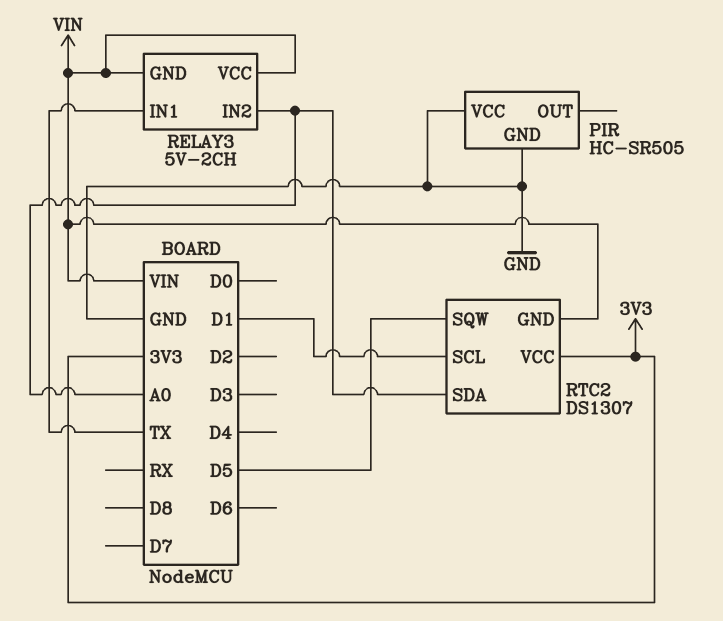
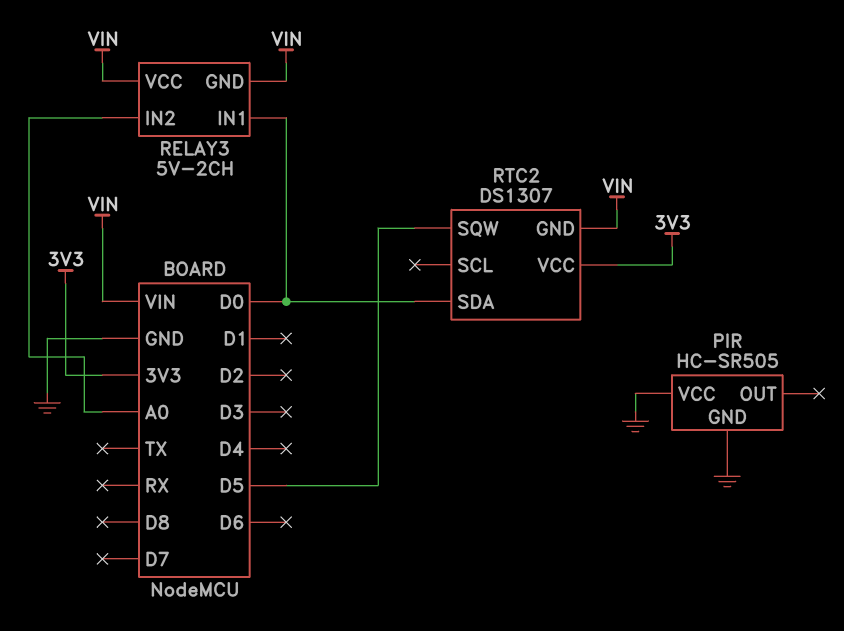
RELAY3 pin IN1: TX -> D0
RTC2 pin SCL: D1 -> none
RTC2 pin SDA: A0 -> D0

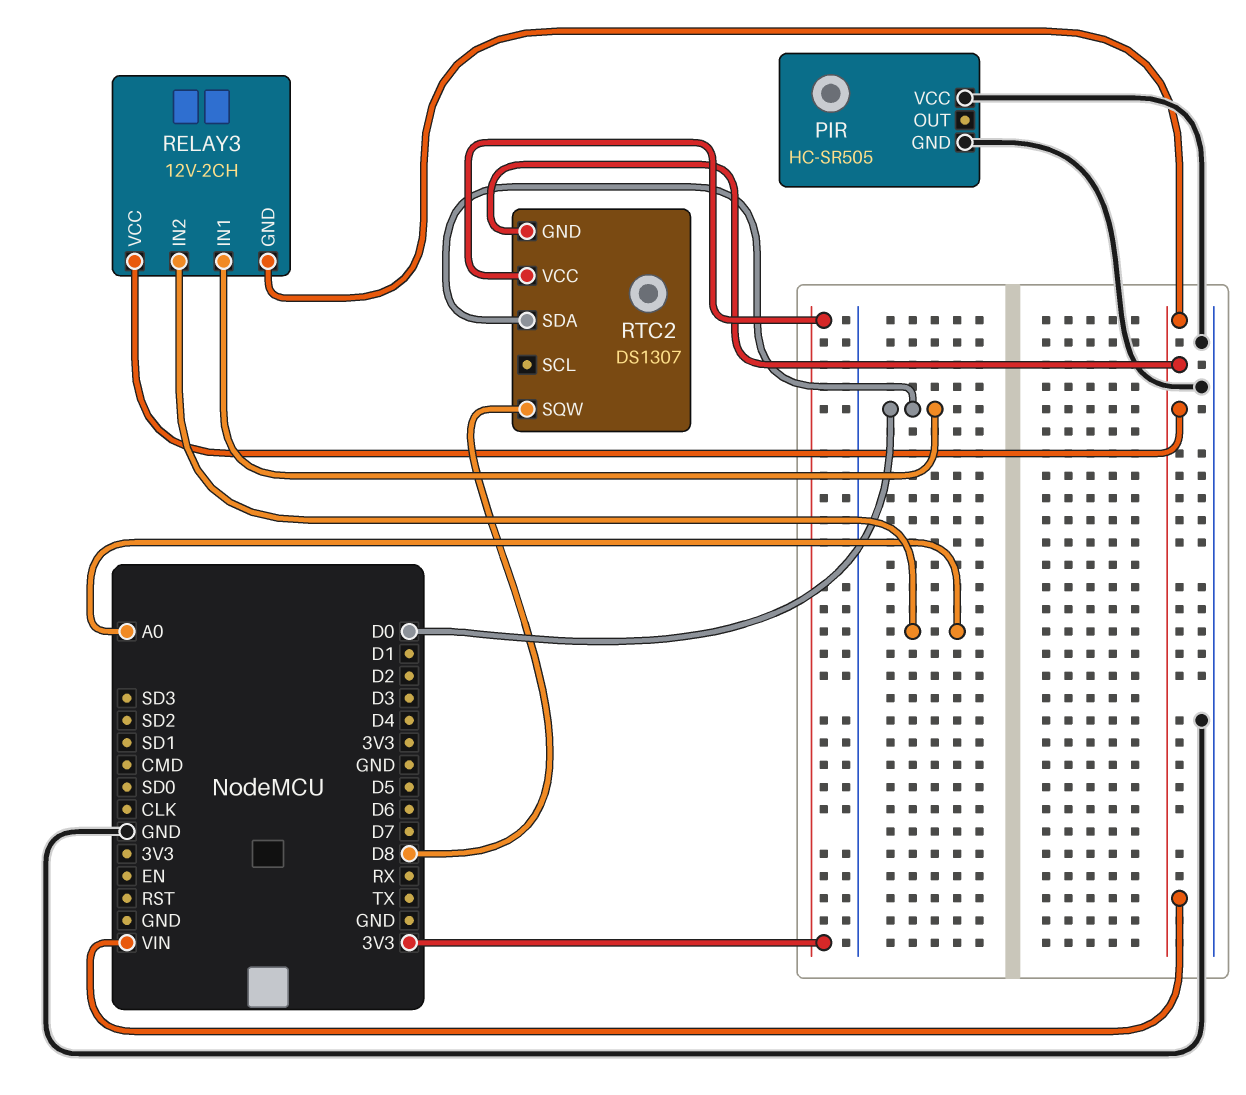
RELAY3: 5V-2CH -> 12V-2CH
RTC2 pin SQW: D5 -> D8

